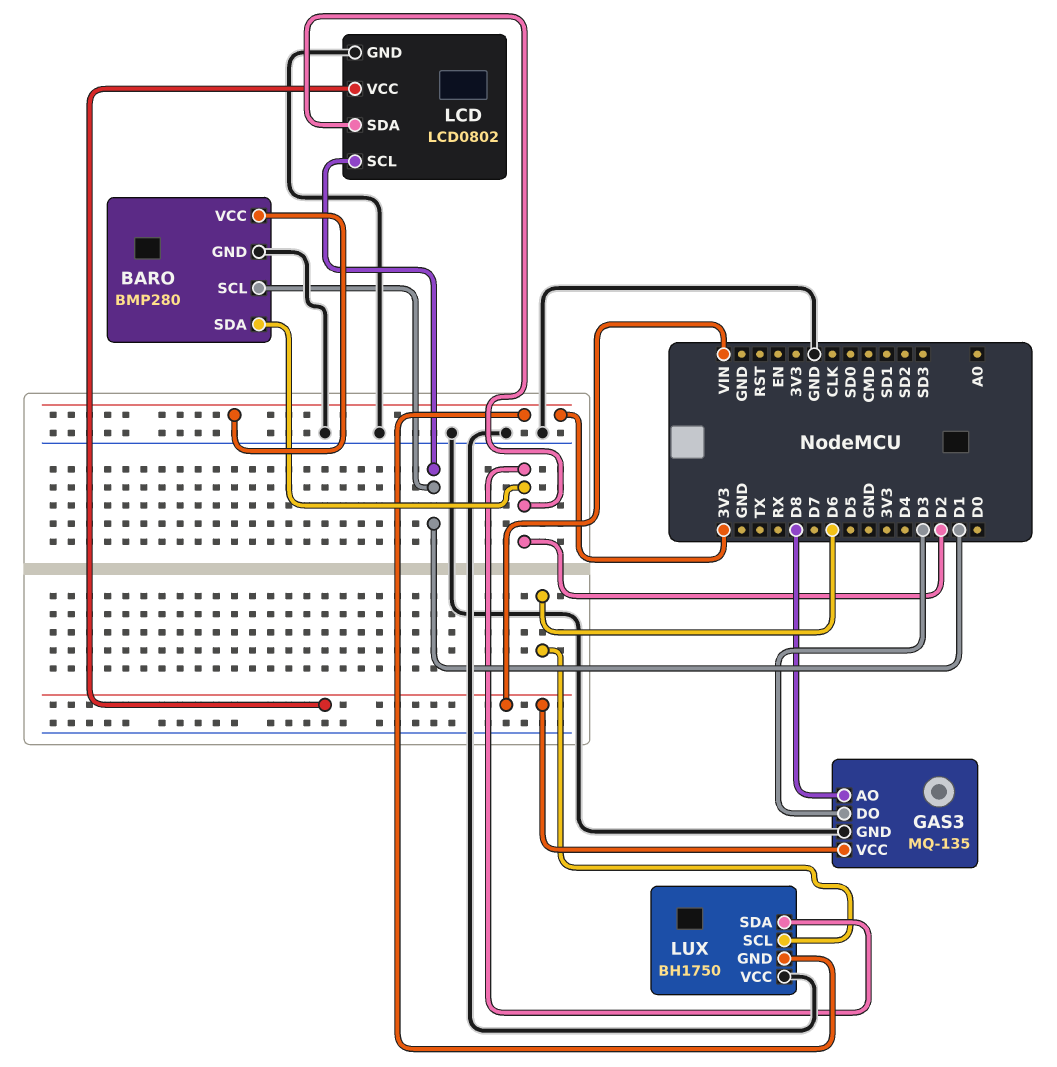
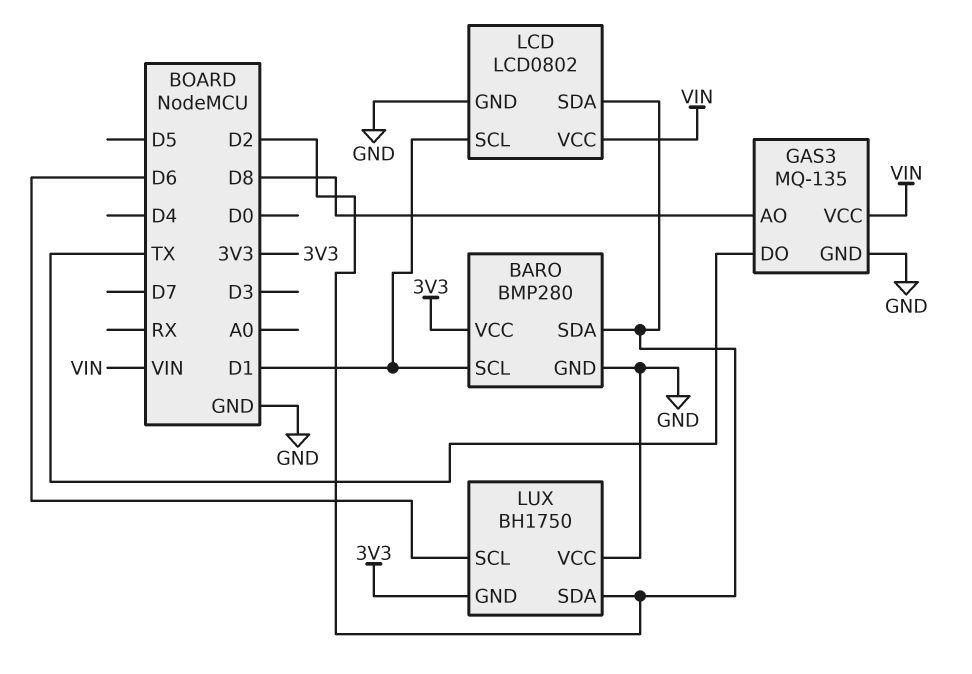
GAS3 pin DO: D3 -> TX

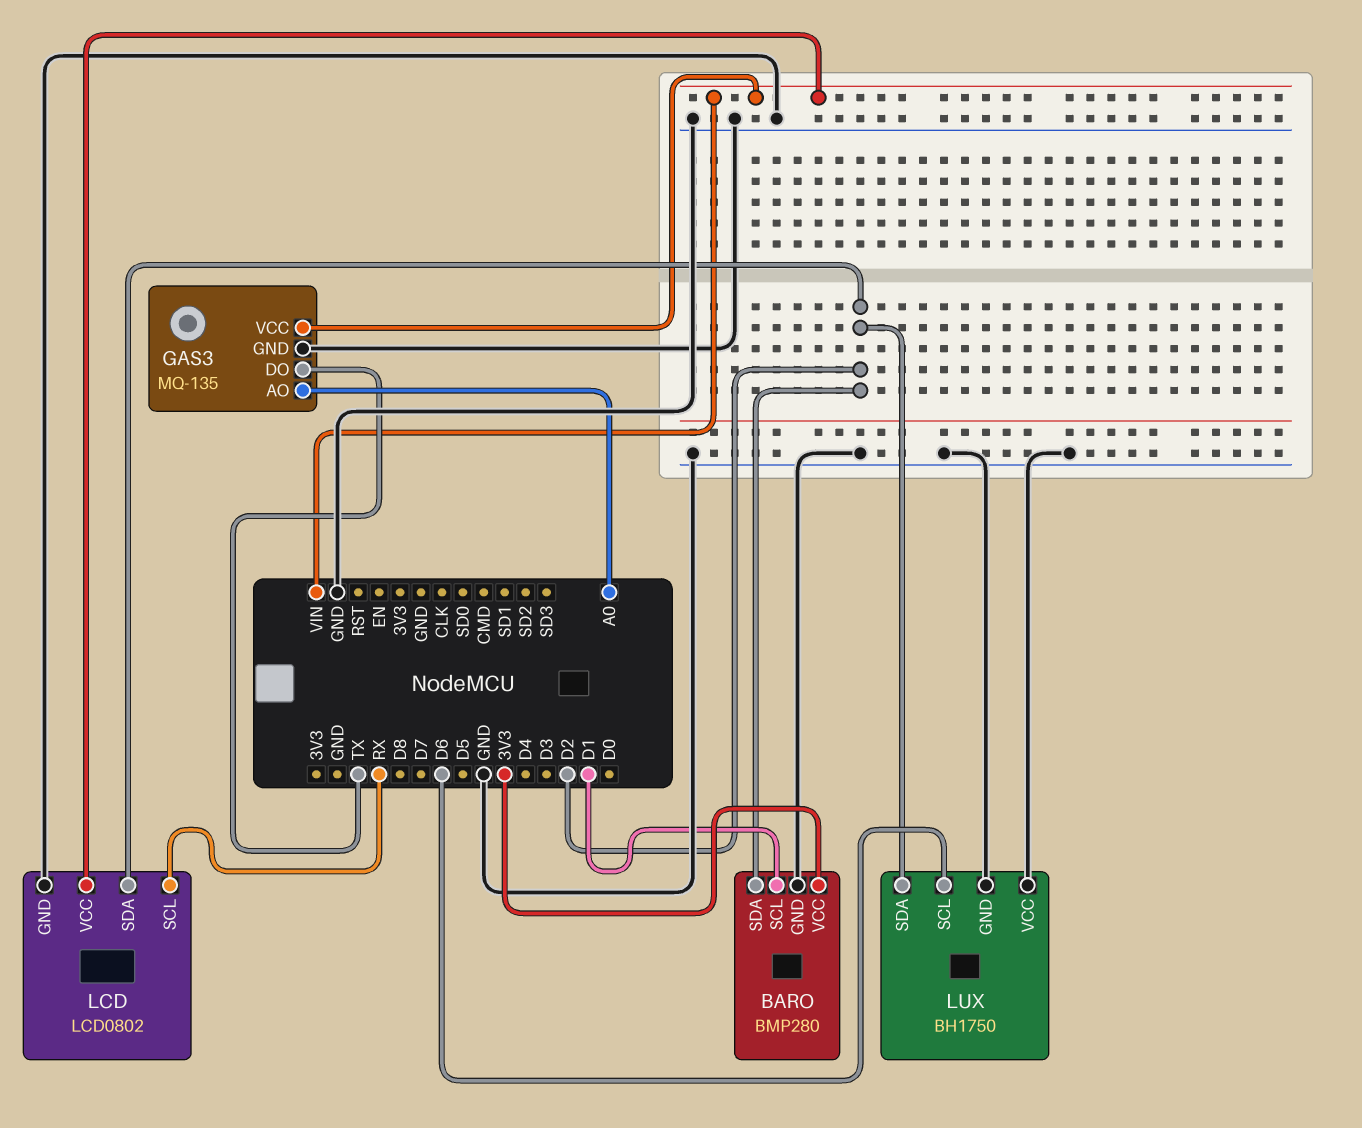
GAS3 pin AO: D8 -> A0
LCD pin SCL: D1 -> RX
LUX pin GND: 3V3 -> GND

